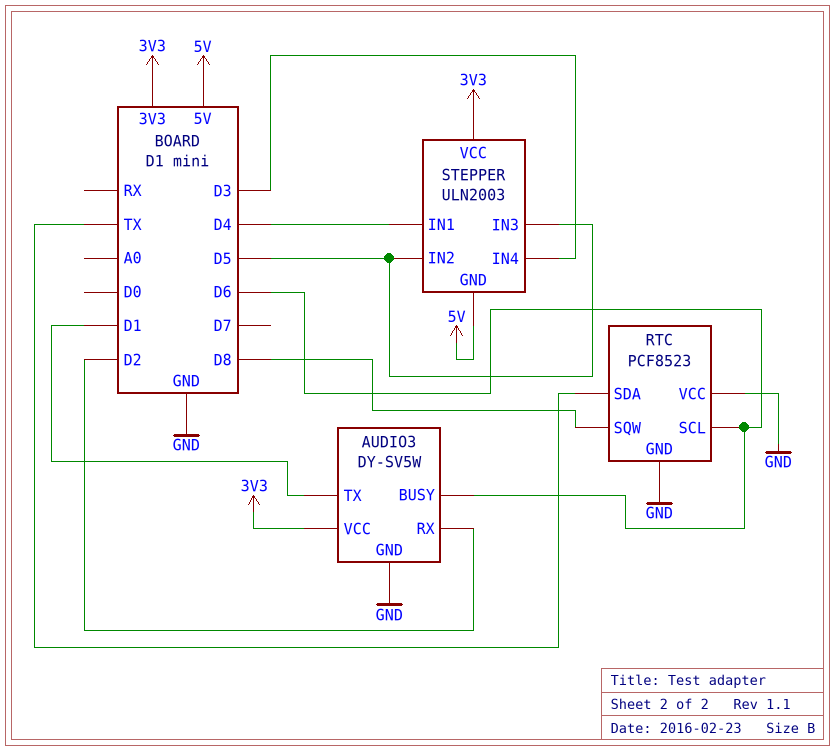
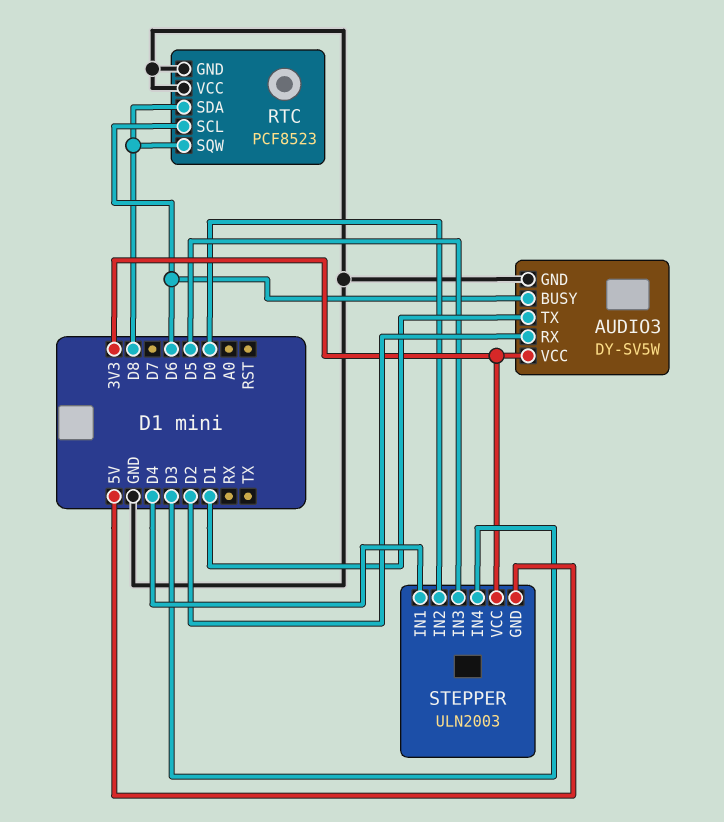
RTC pin SDA: TX -> D8
STEPPER pin IN2: D5 -> D0

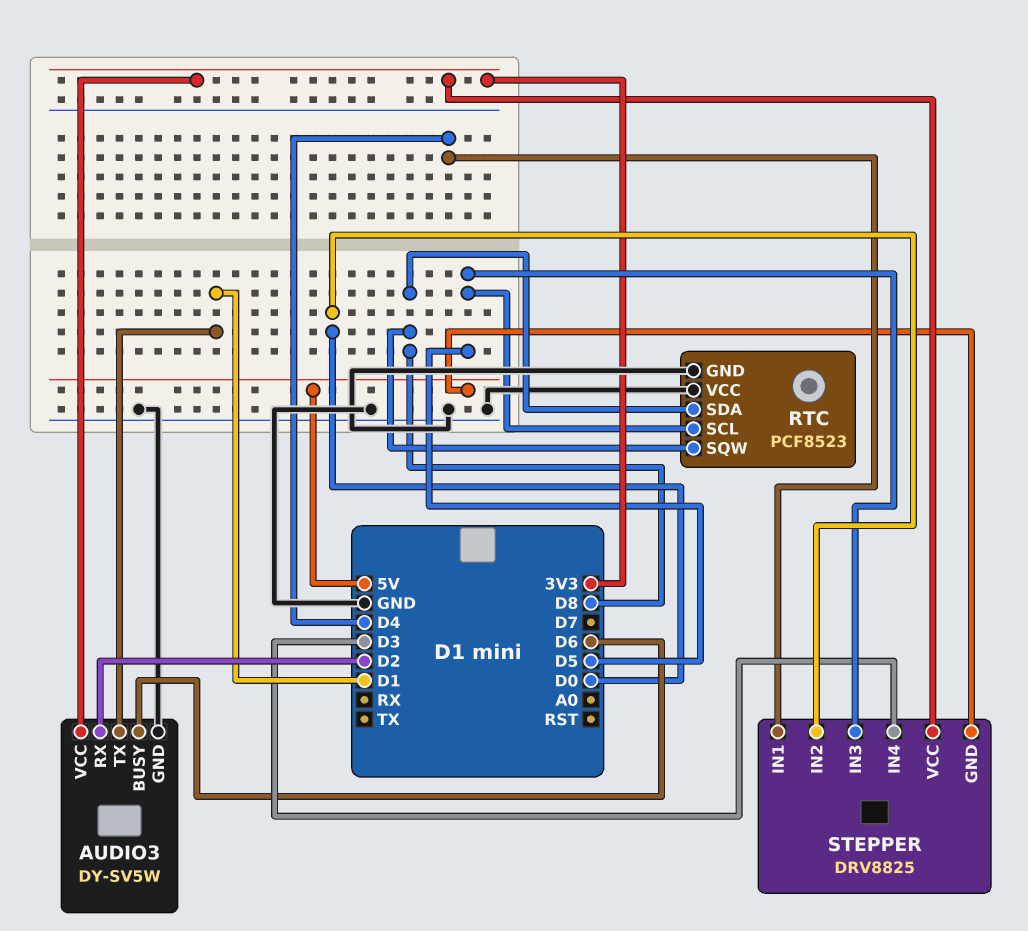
RTC pin SCL: D6 -> D5
STEPPER: ULN2003 -> DRV8825

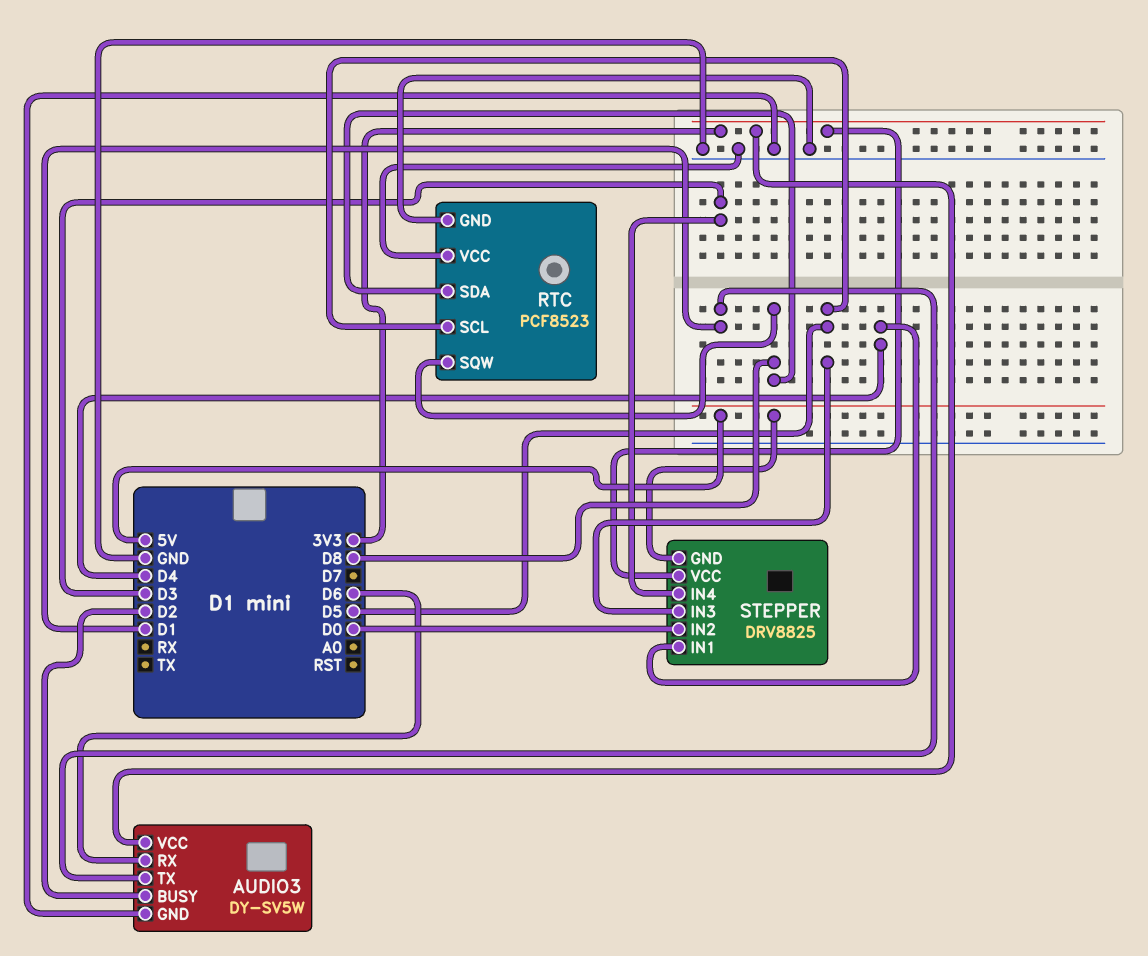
AUDIO3 pin BUSY: D6 -> D2
AUDIO3 pin RX: D2 -> D6

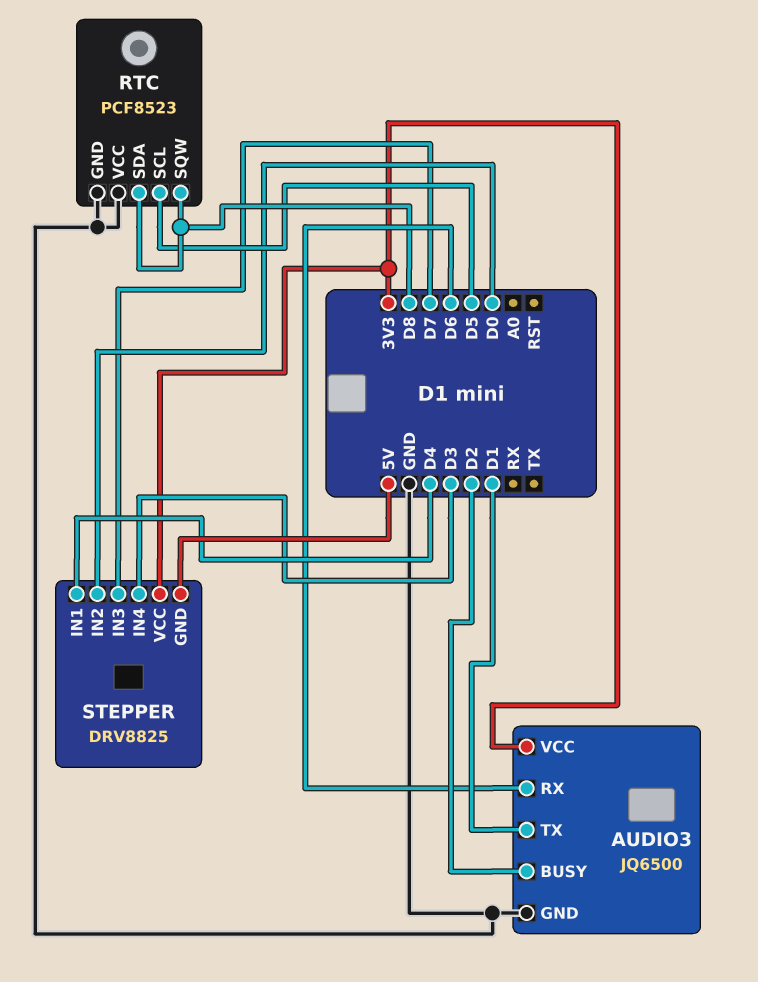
AUDIO3: DY-SV5W -> JQ6500
STEPPER pin IN3: D5 -> D7

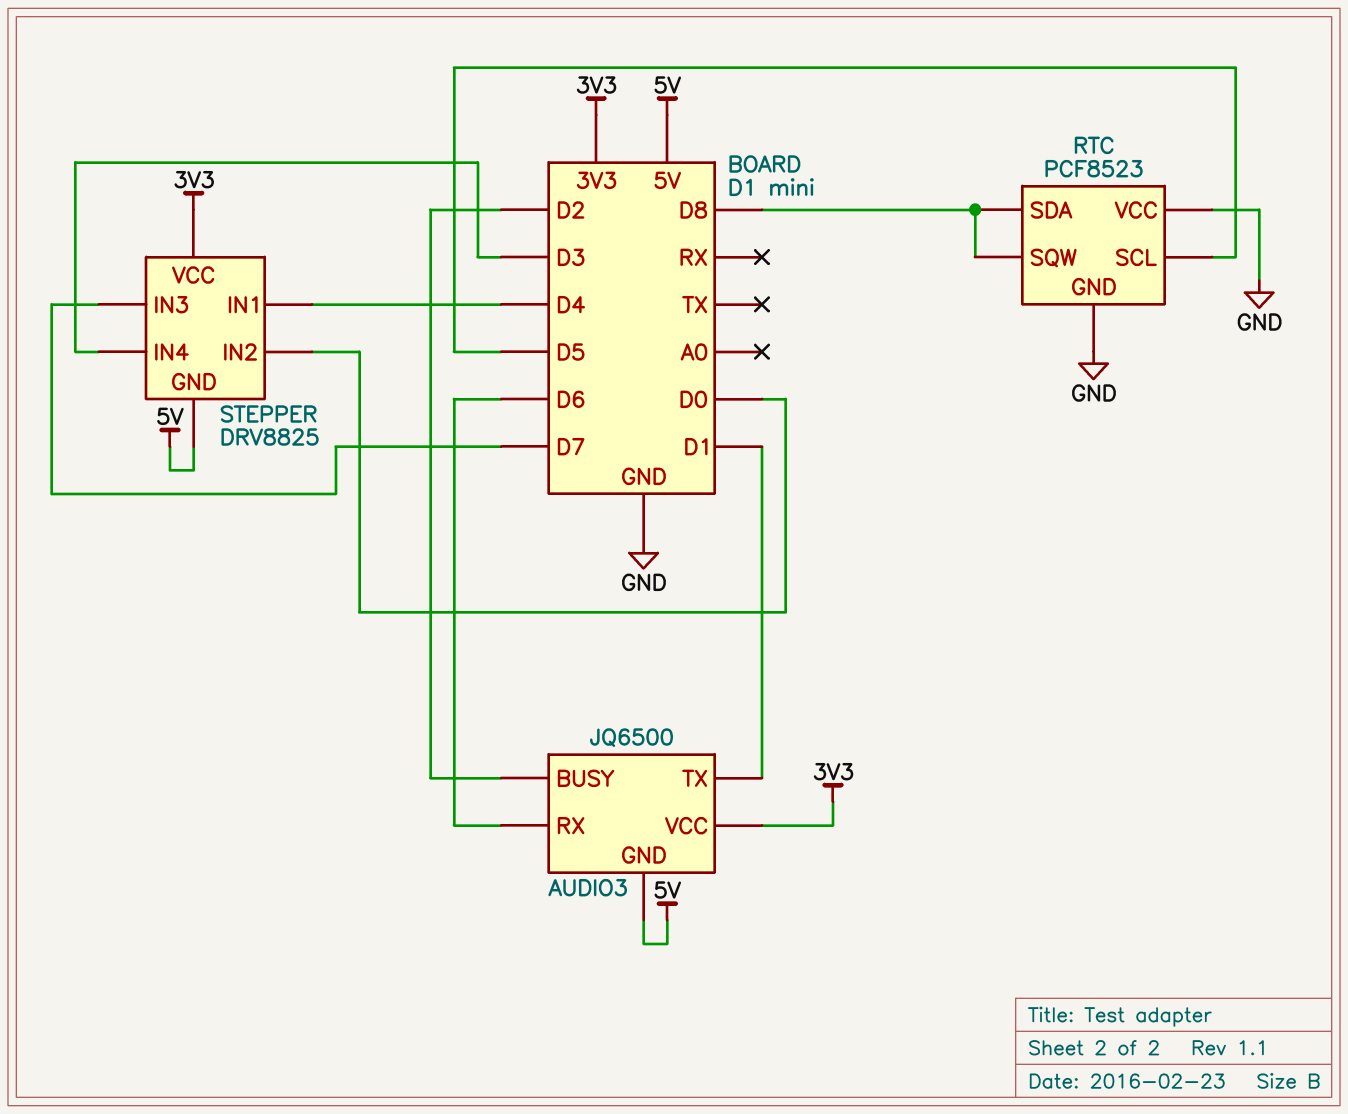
AUDIO3 pin GND: GND -> 5V

